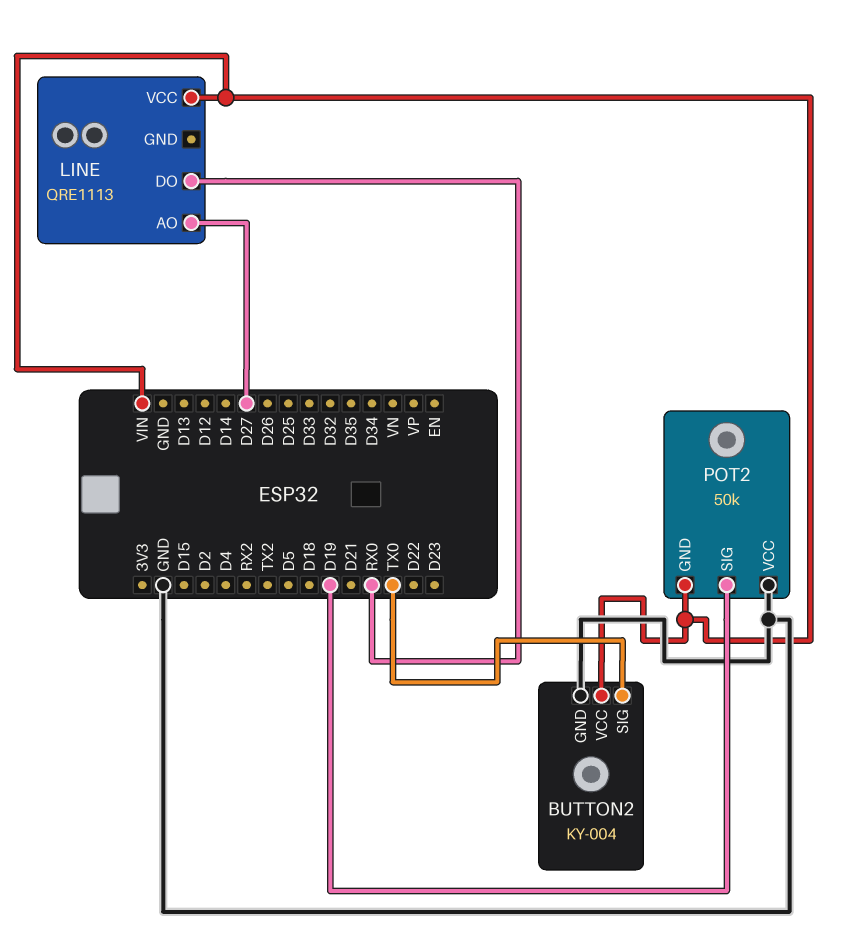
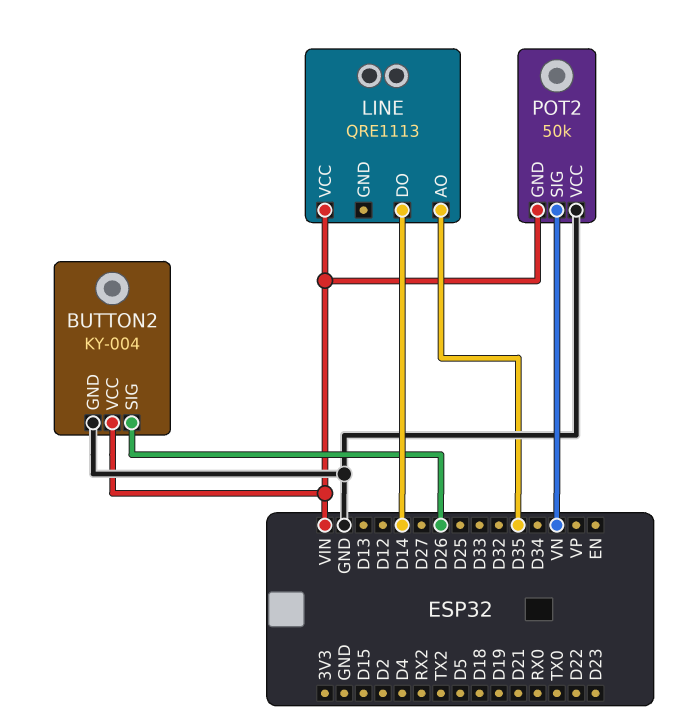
BUTTON2 pin SIG: TX0 -> D26
LINE pin AO: D27 -> D35
LINE pin DO: RX0 -> D14
POT2 pin SIG: D19 -> VN

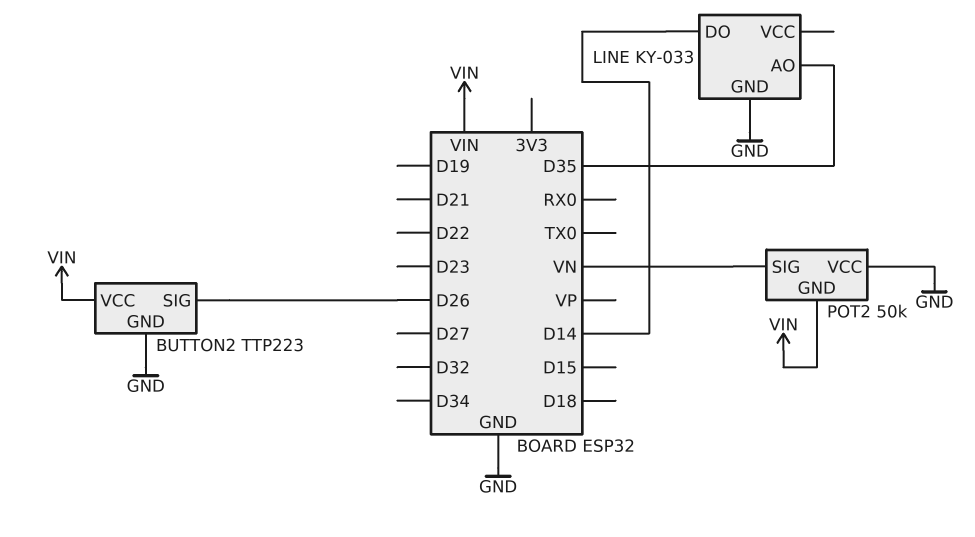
BUTTON2: KY-004 -> TTP223
LINE: QRE1113 -> KY-033
LINE pin GND: none -> GND
LINE pin VCC: VIN -> none

